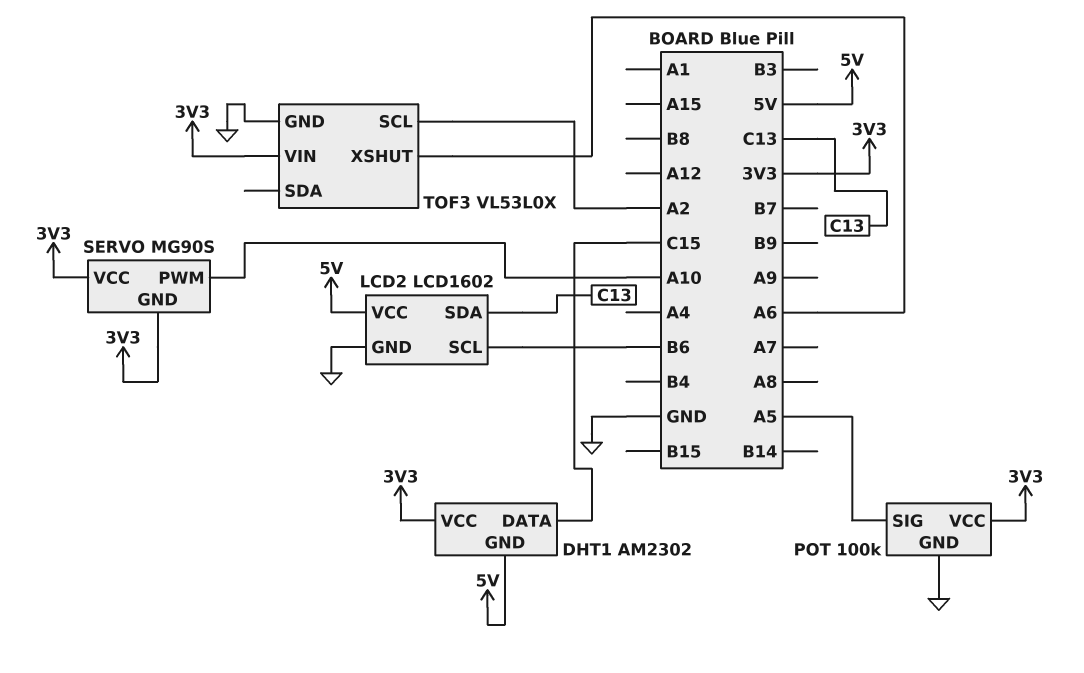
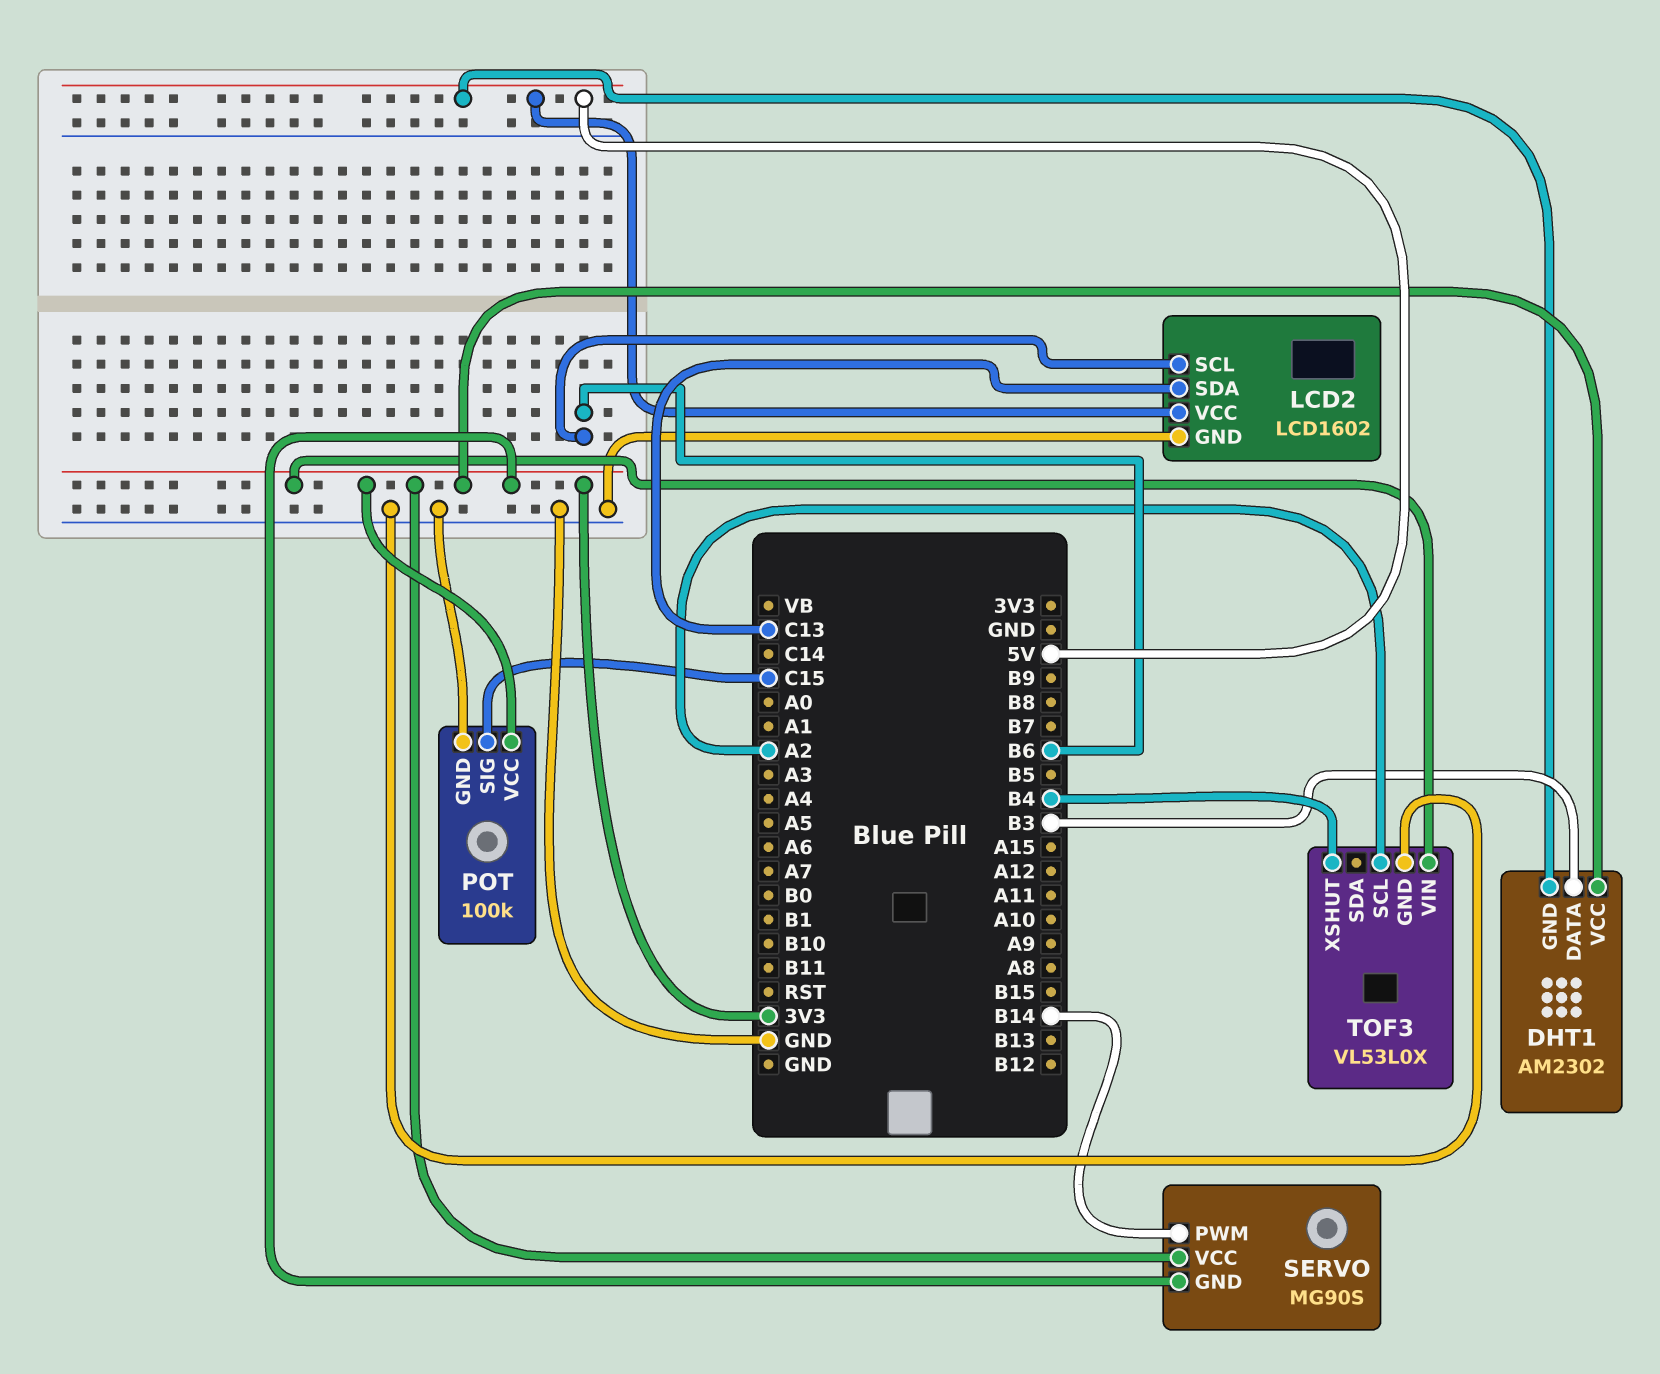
DHT1 pin DATA: C15 -> B3
POT pin SIG: A5 -> C15
SERVO pin PWM: A10 -> B14
TOF3 pin XSHUT: A6 -> B4

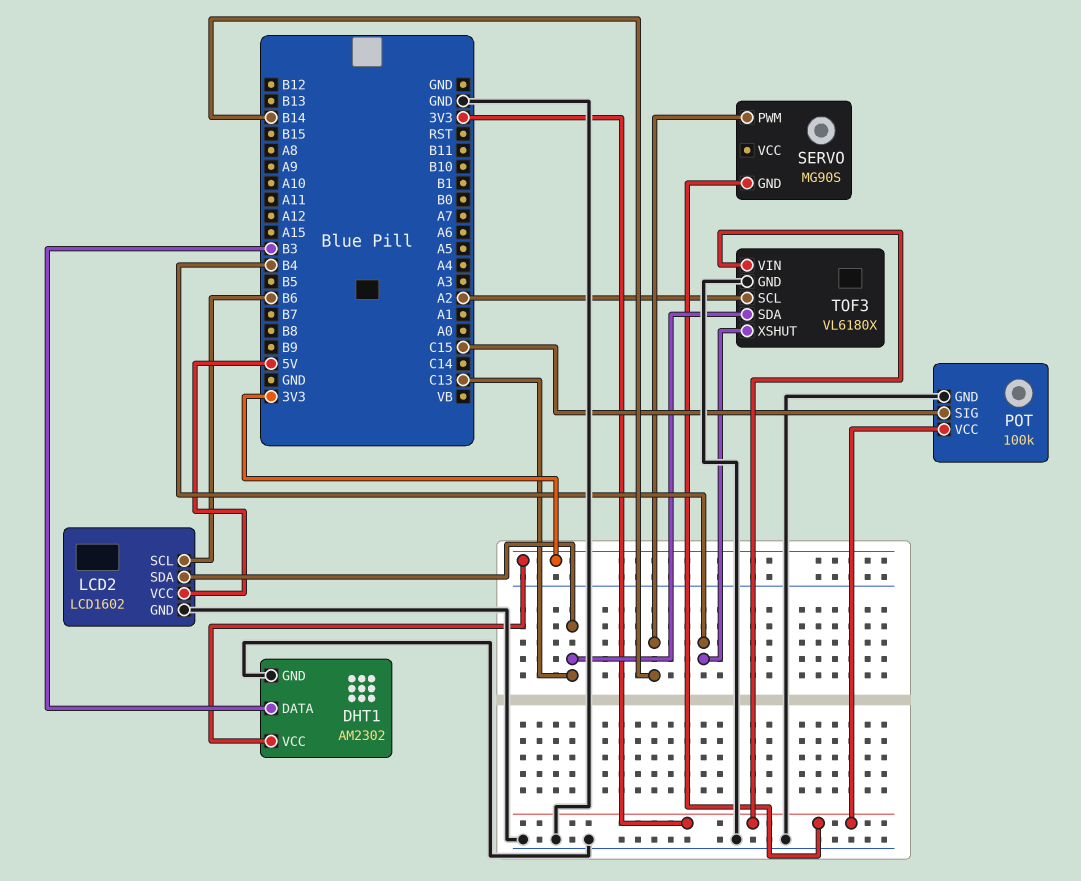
DHT1 pin GND: 5V -> GND
SERVO pin VCC: 3V3 -> none
TOF3: VL53L0X -> VL6180X
TOF3 pin SDA: none -> C13

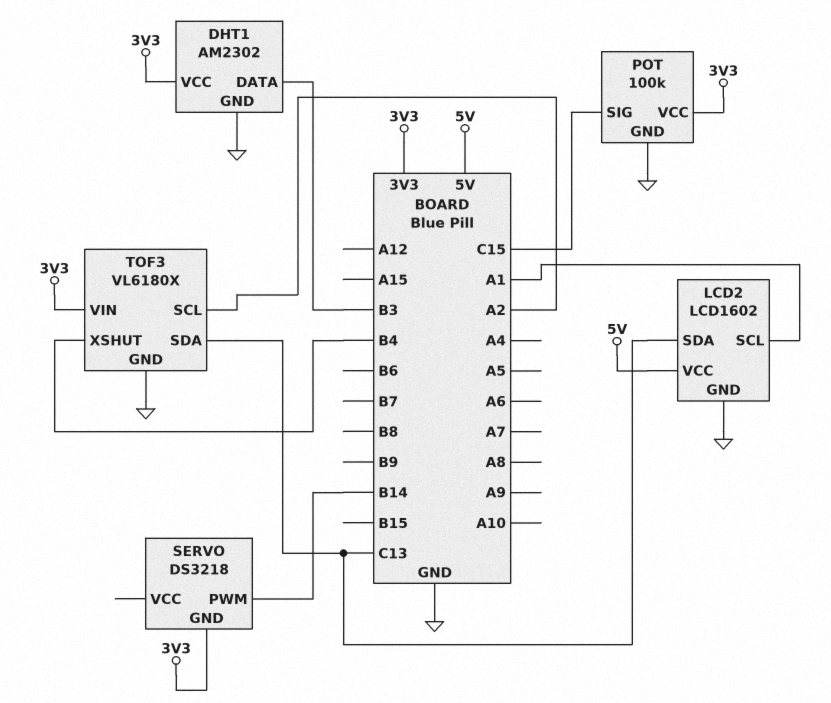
LCD2 pin SCL: B6 -> A1
SERVO: MG90S -> DS3218

